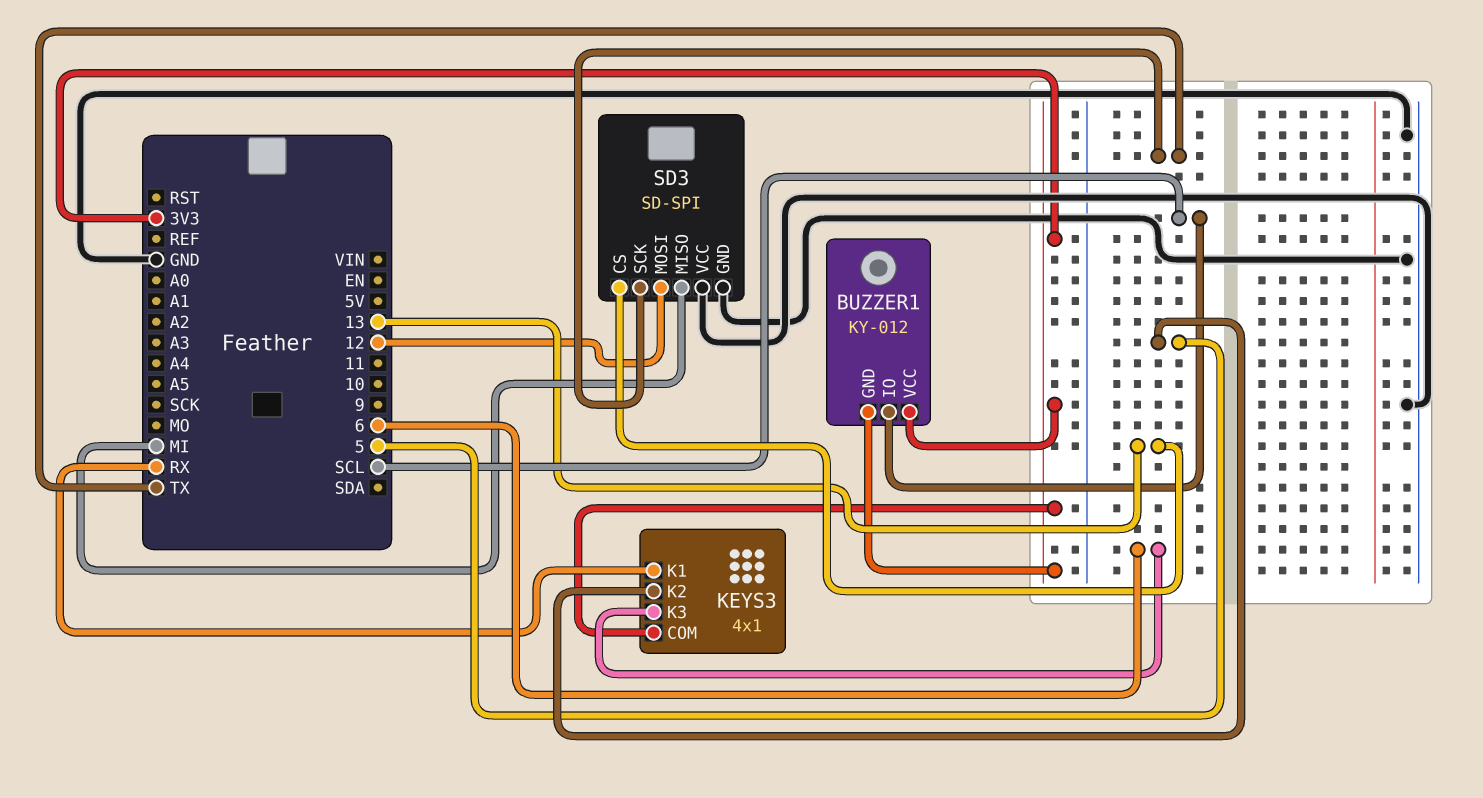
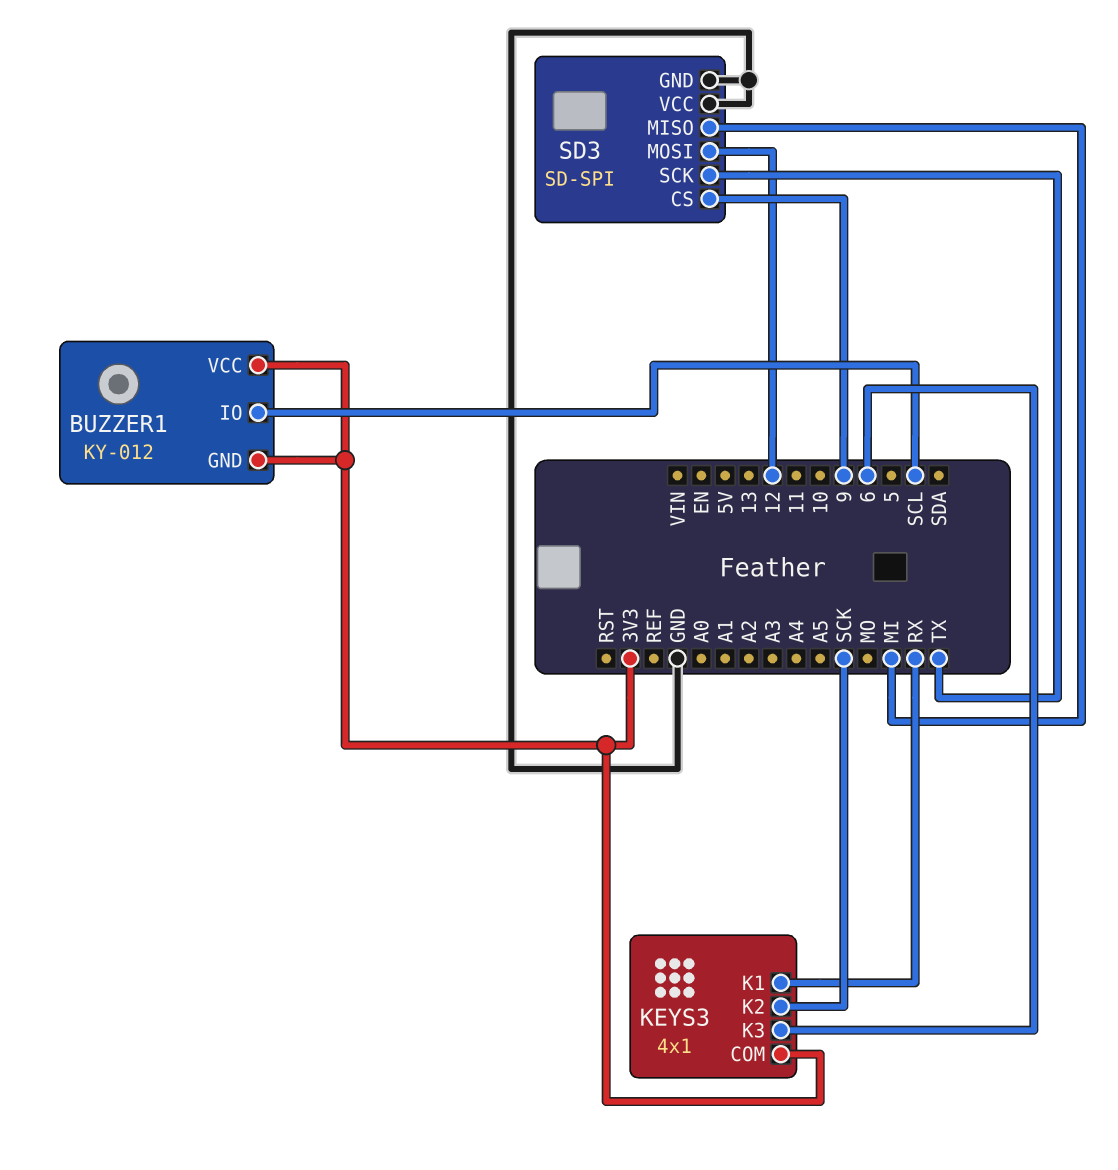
KEYS3 pin K2: 5 -> SCK
SD3 pin CS: 13 -> 9

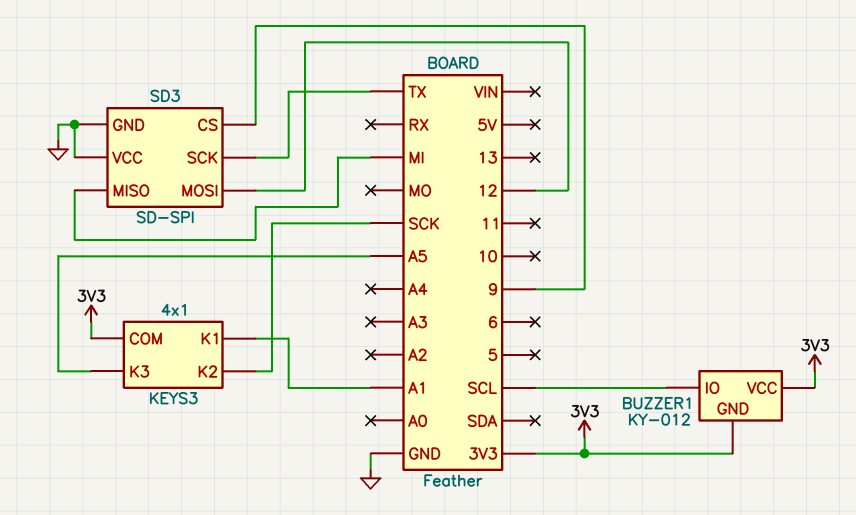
KEYS3 pin K1: RX -> A1
KEYS3 pin K3: 6 -> A5

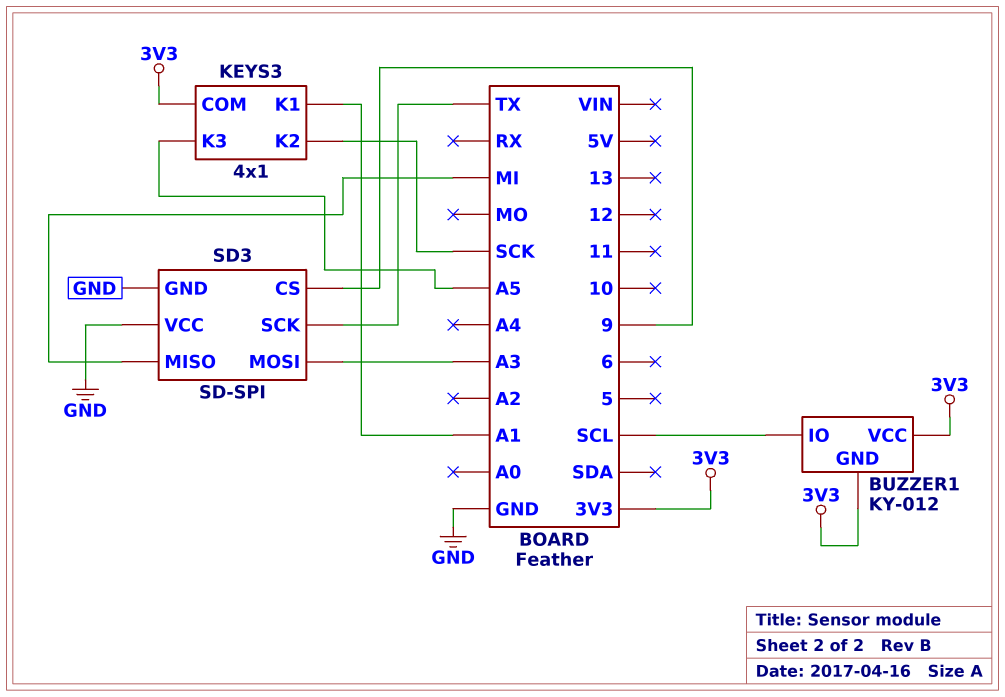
SD3 pin MOSI: 12 -> A3

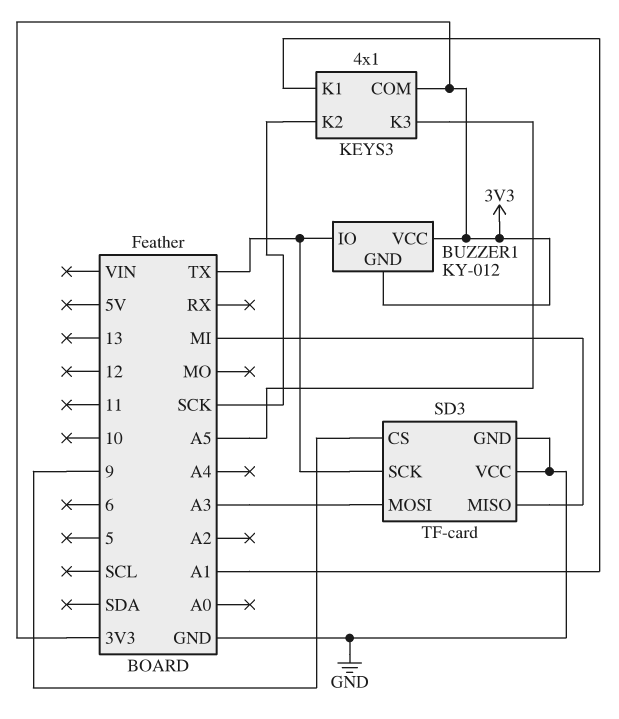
BUZZER1 pin IO: SCL -> TX
SD3: SD-SPI -> TF-card

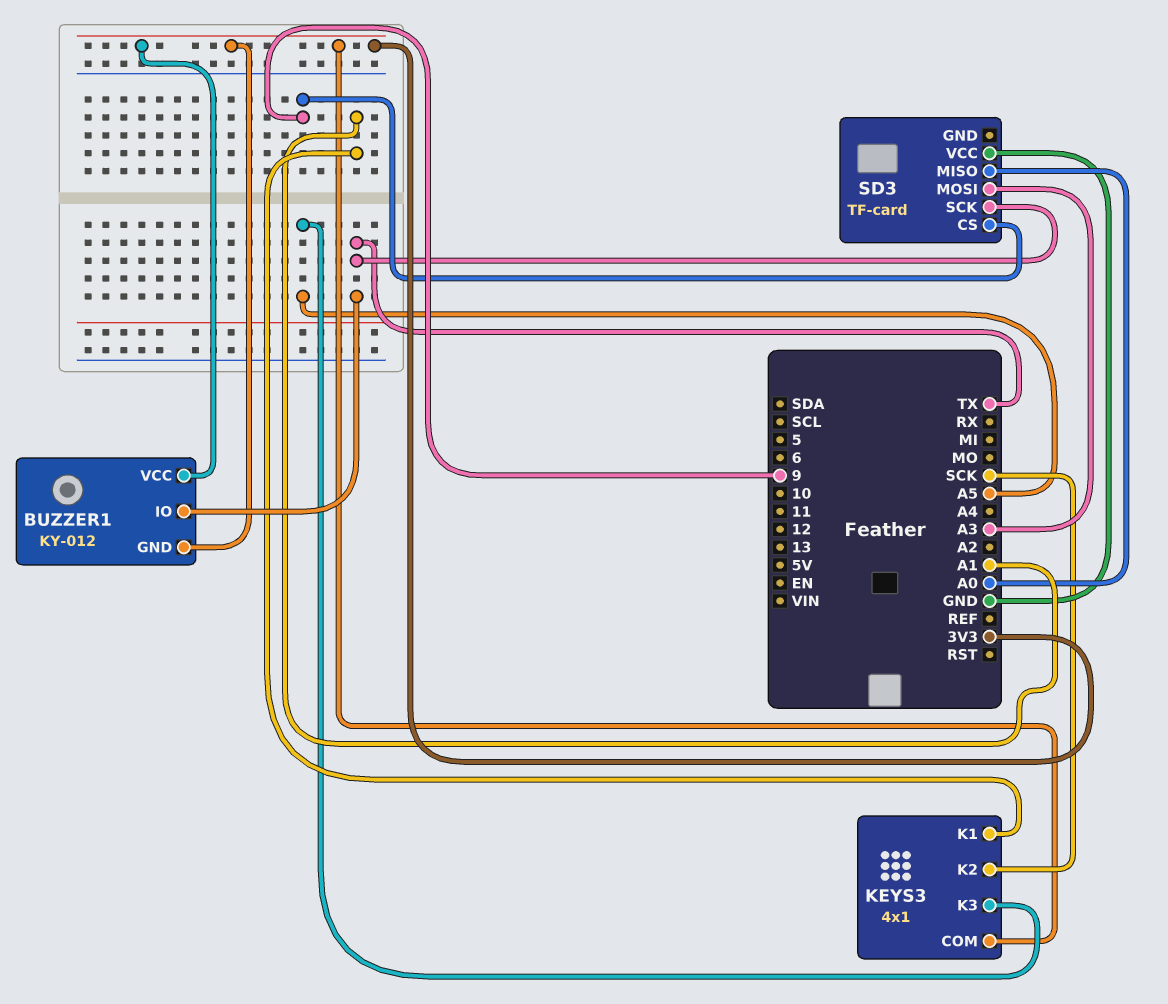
SD3 pin GND: GND -> none
SD3 pin MISO: MI -> A0

